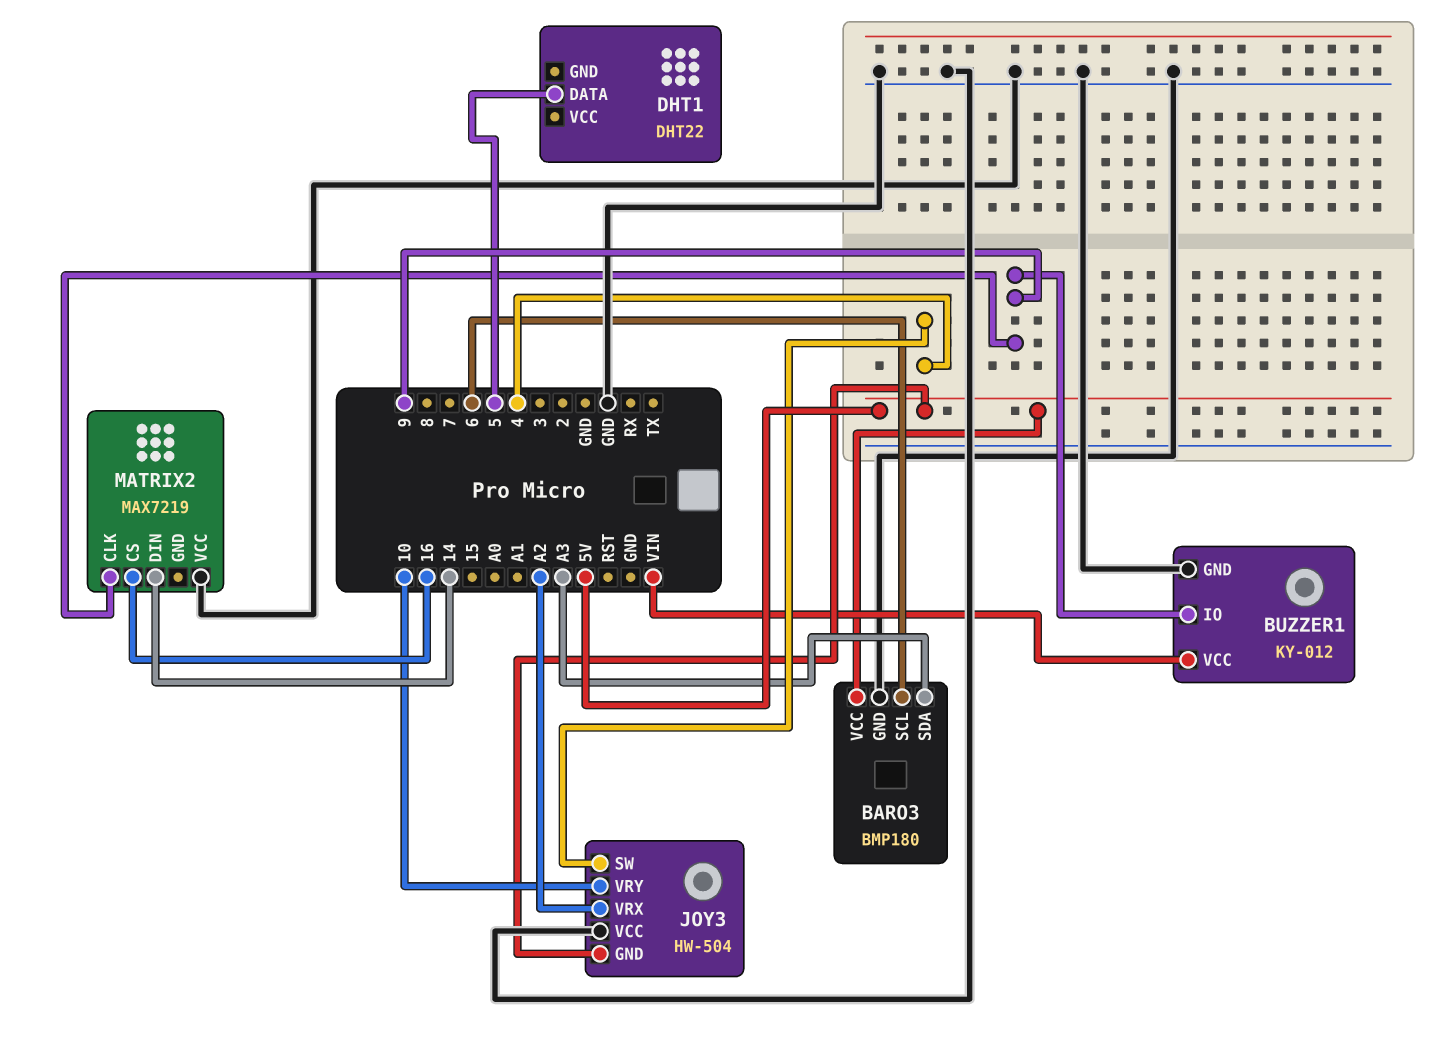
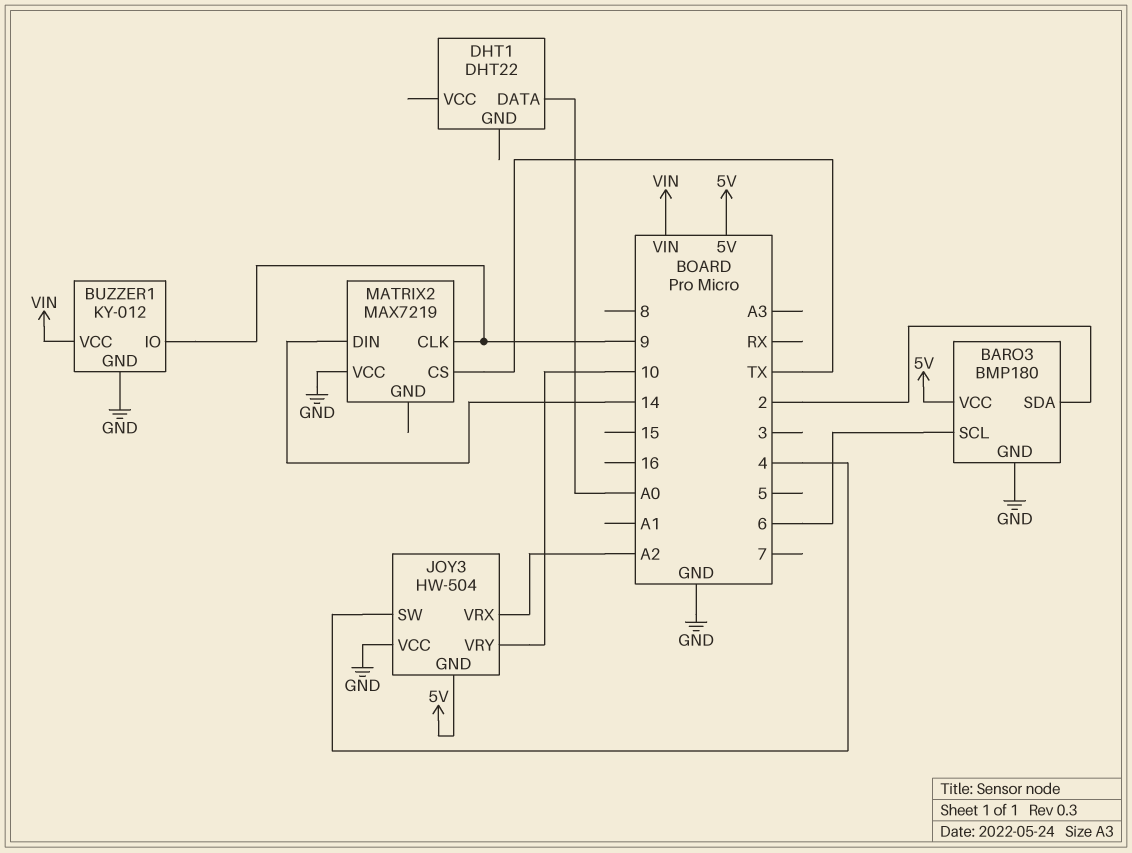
BARO3 pin SDA: A3 -> 2
DHT1 pin DATA: 5 -> A0
MATRIX2 pin CS: 16 -> TX

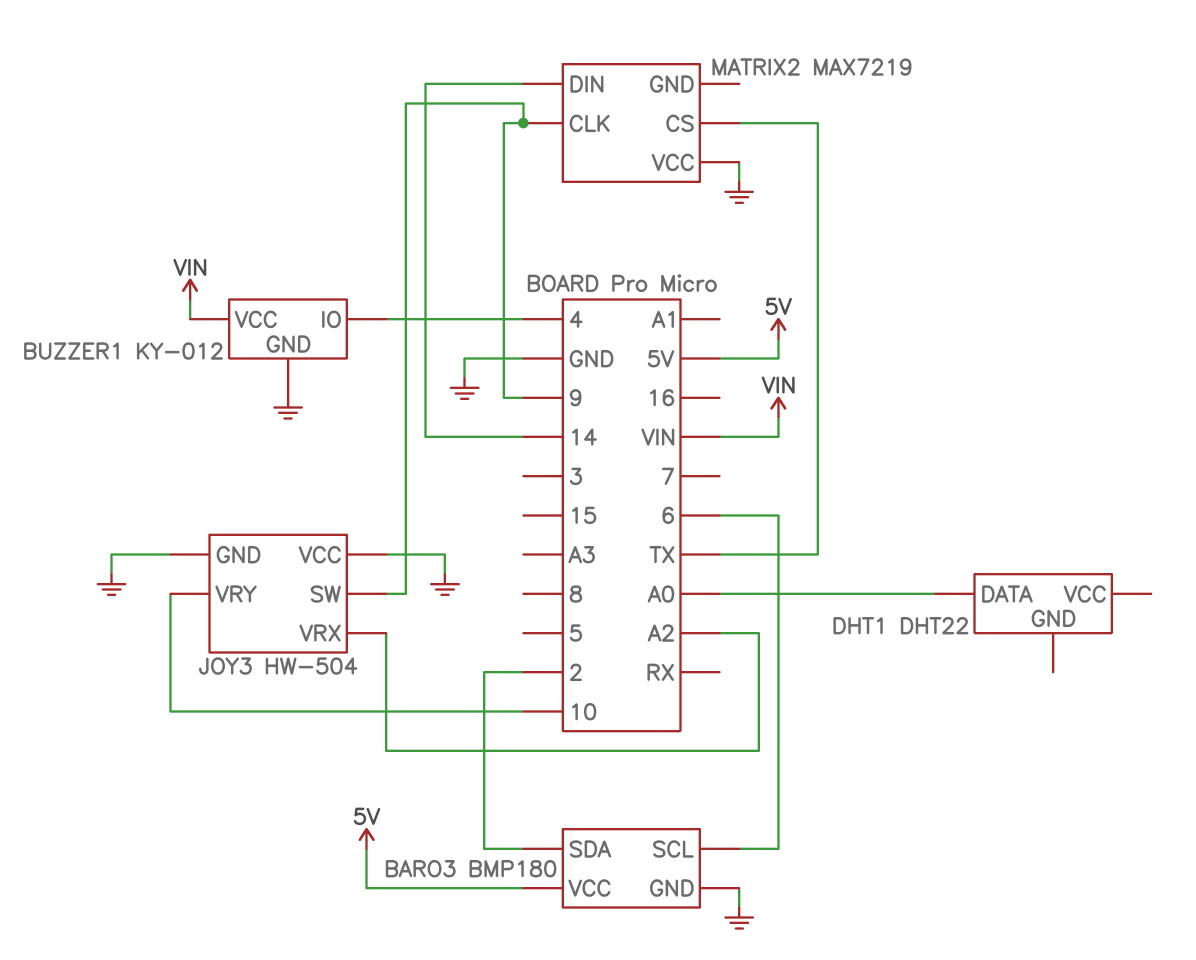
BUZZER1 pin IO: 9 -> 4
JOY3 pin GND: 5V -> GND
JOY3 pin SW: 4 -> 9

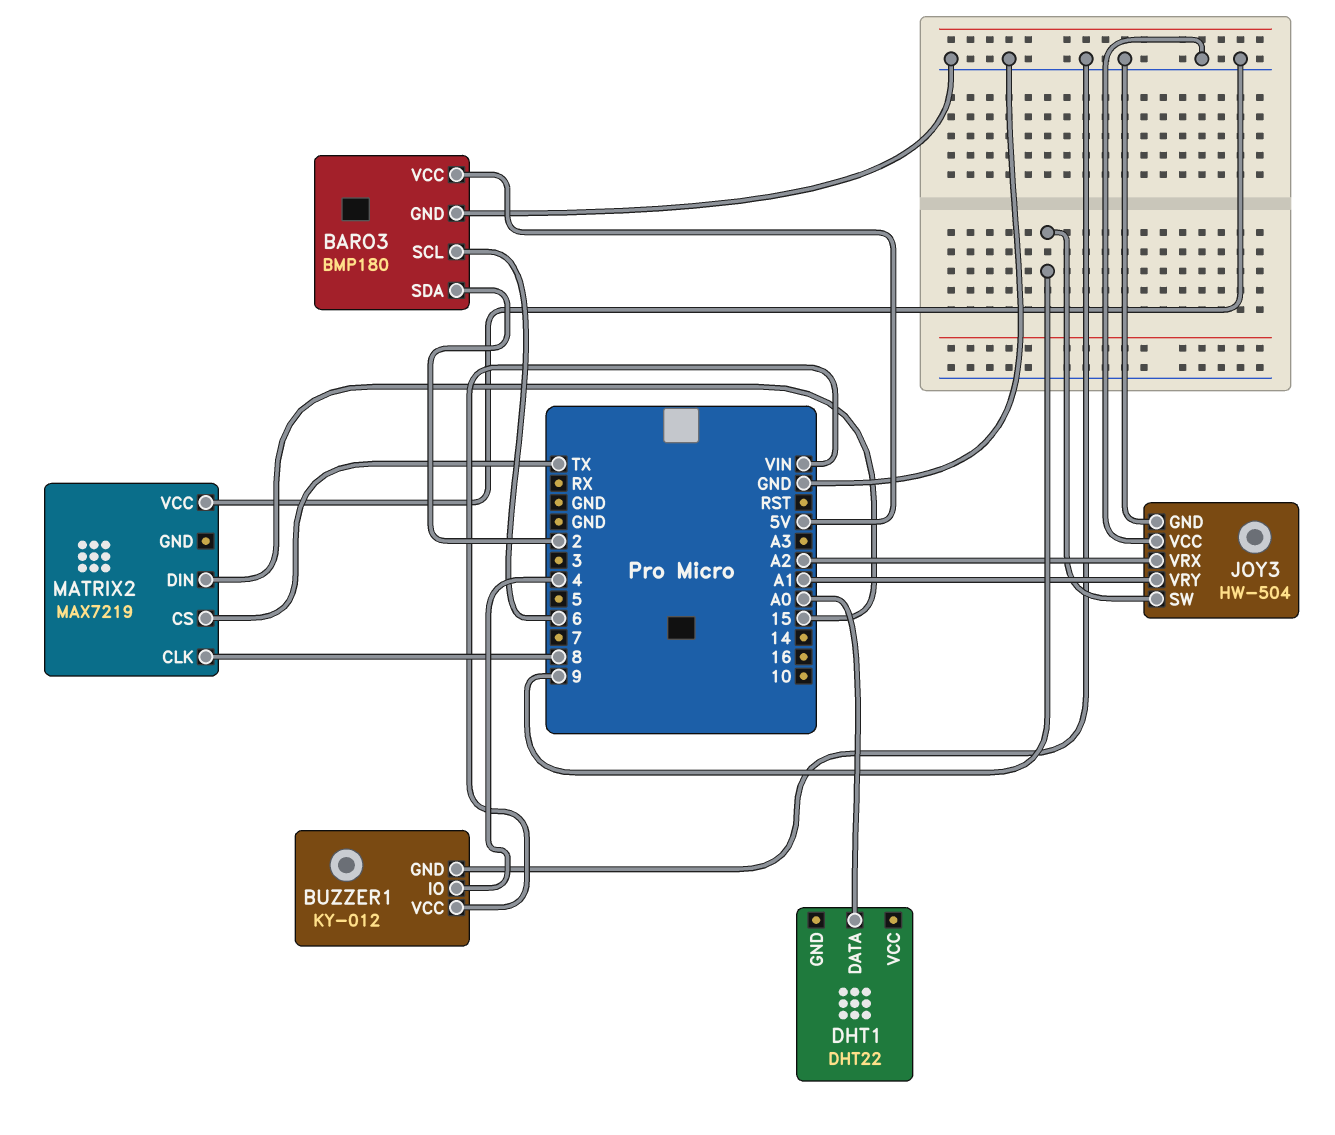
JOY3 pin VRY: 10 -> A1
MATRIX2 pin CLK: 9 -> 8
MATRIX2 pin DIN: 14 -> 15

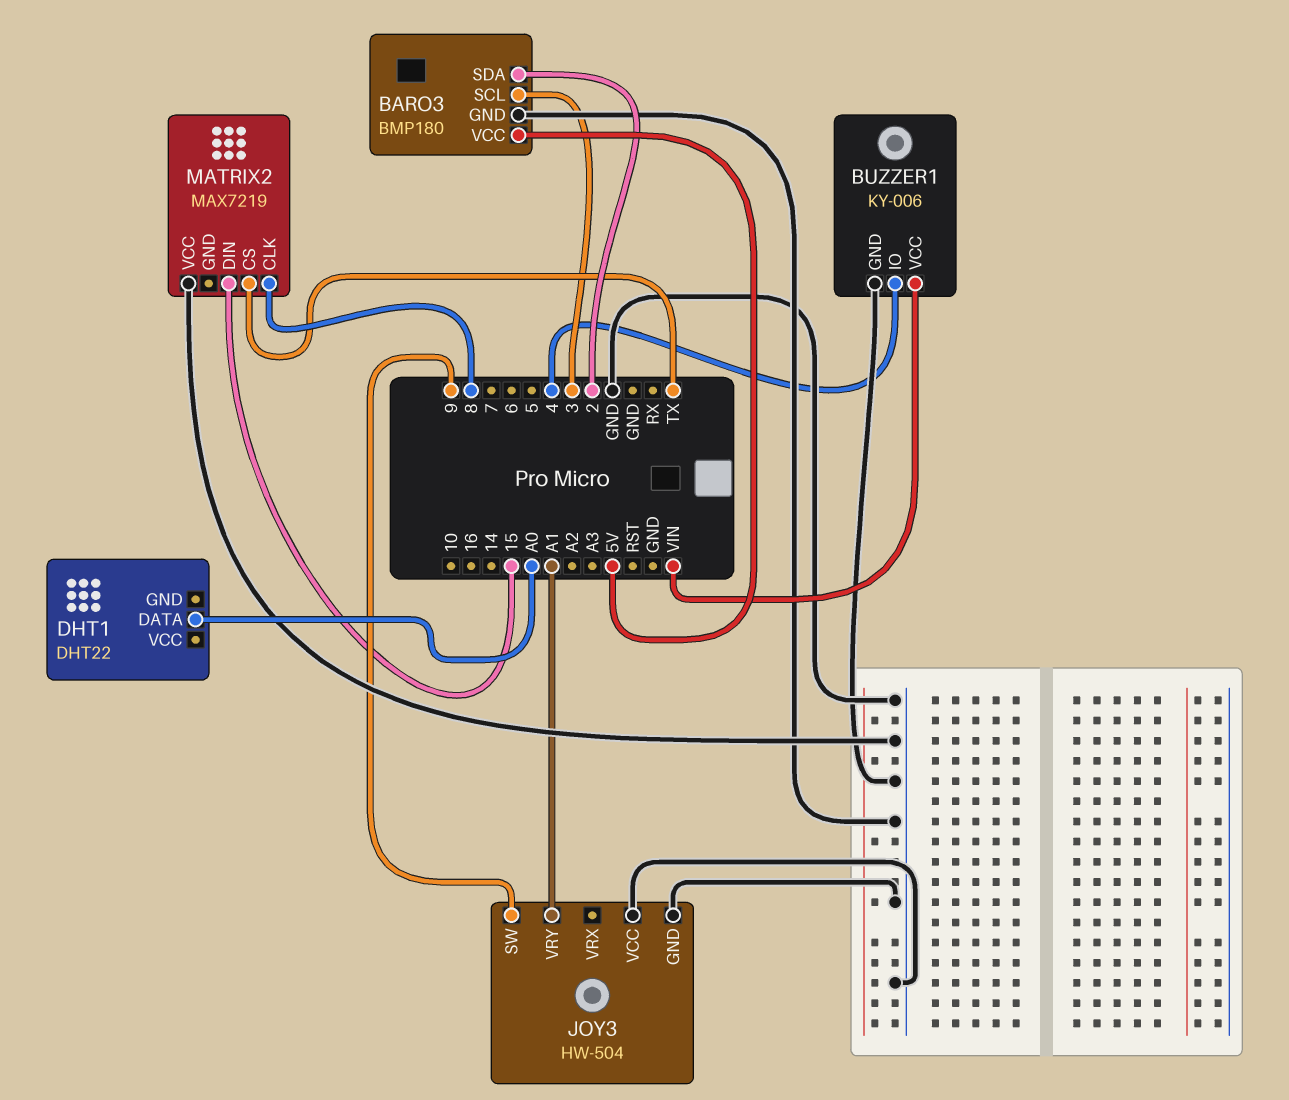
BARO3 pin SCL: 6 -> 3
BUZZER1: KY-012 -> KY-006
JOY3 pin VRX: A2 -> none

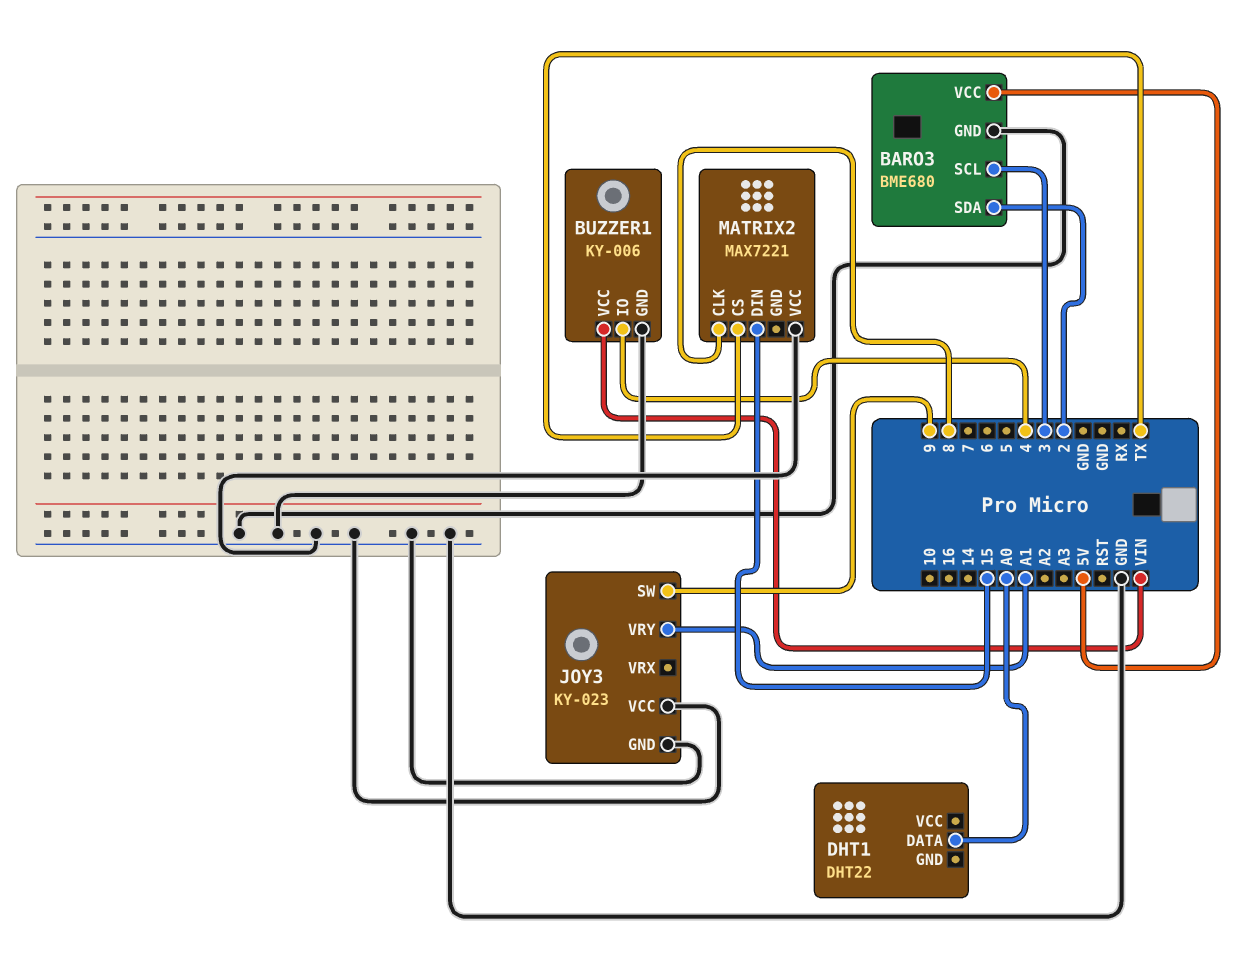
BARO3: BMP180 -> BME680
JOY3: HW-504 -> KY-023
MATRIX2: MAX7219 -> MAX7221

